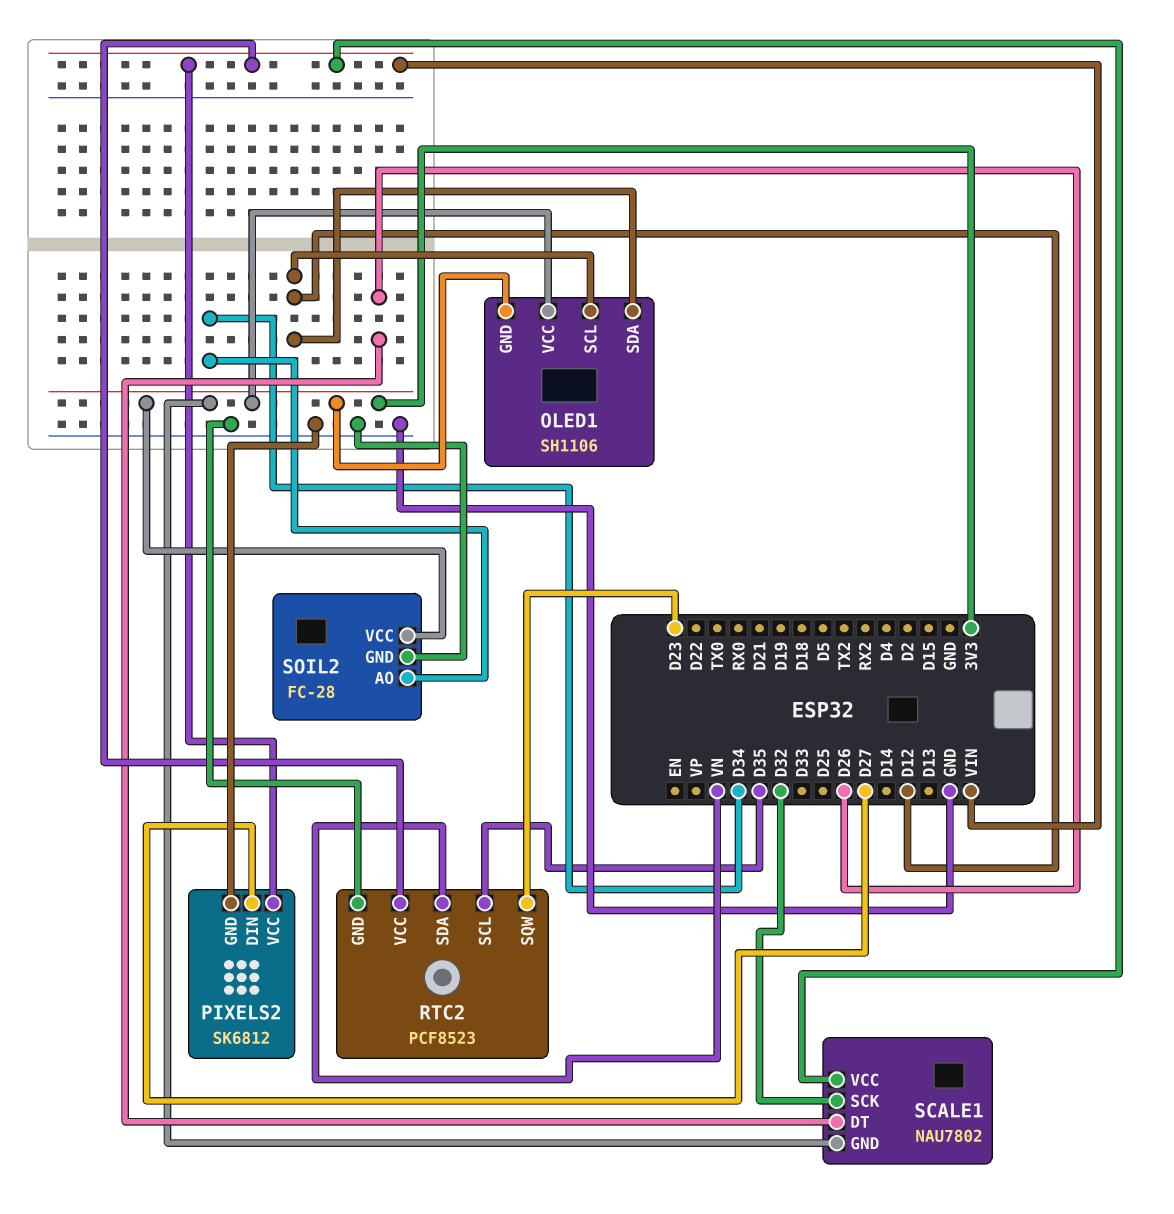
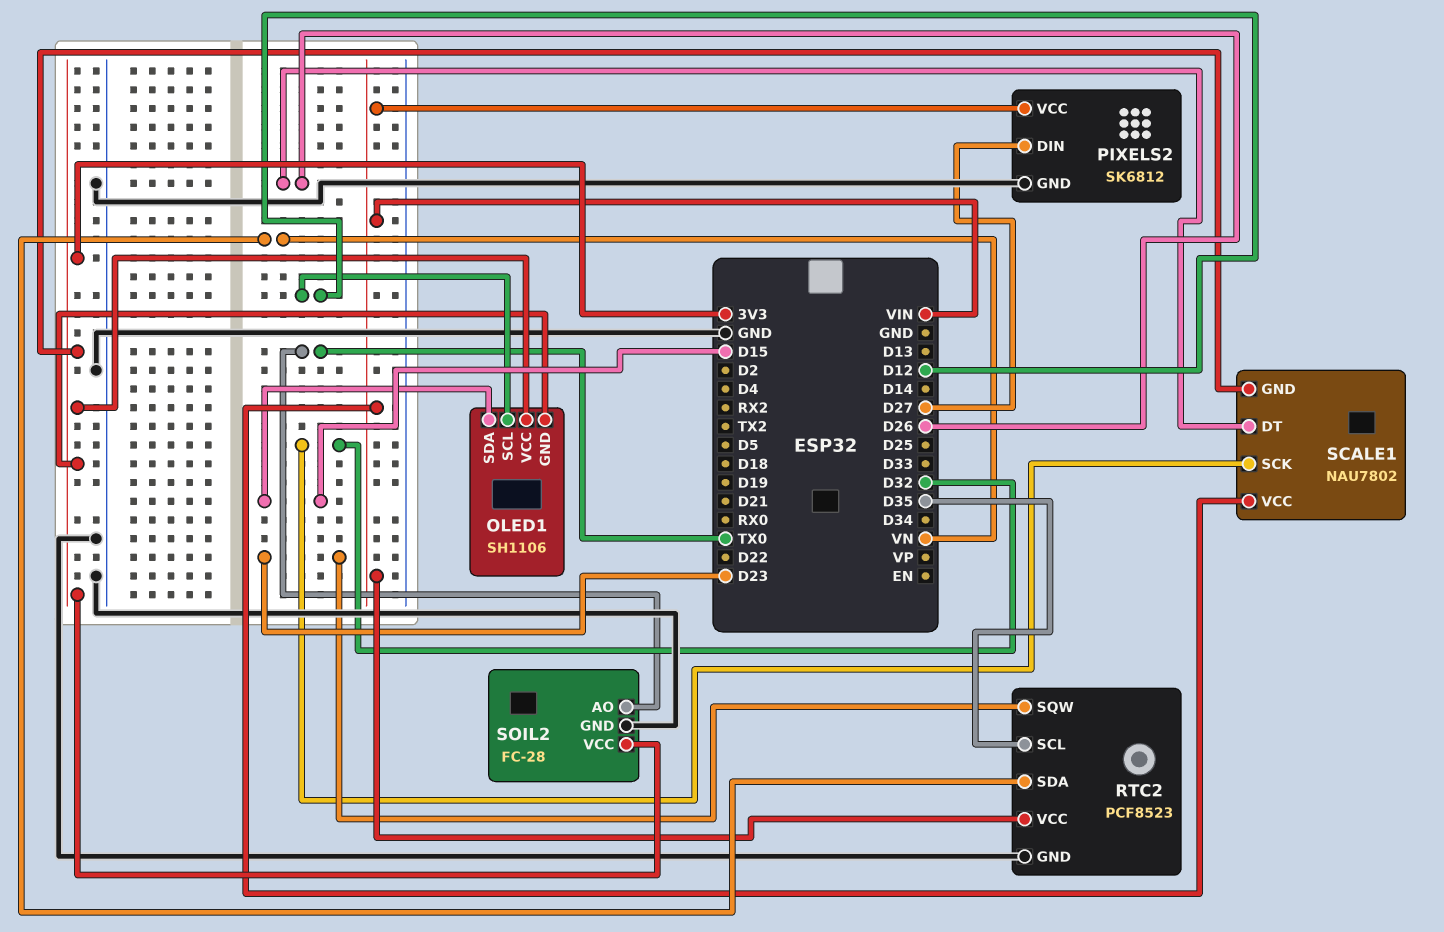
OLED1 pin SDA: D12 -> D15
SOIL2 pin AO: D34 -> TX0

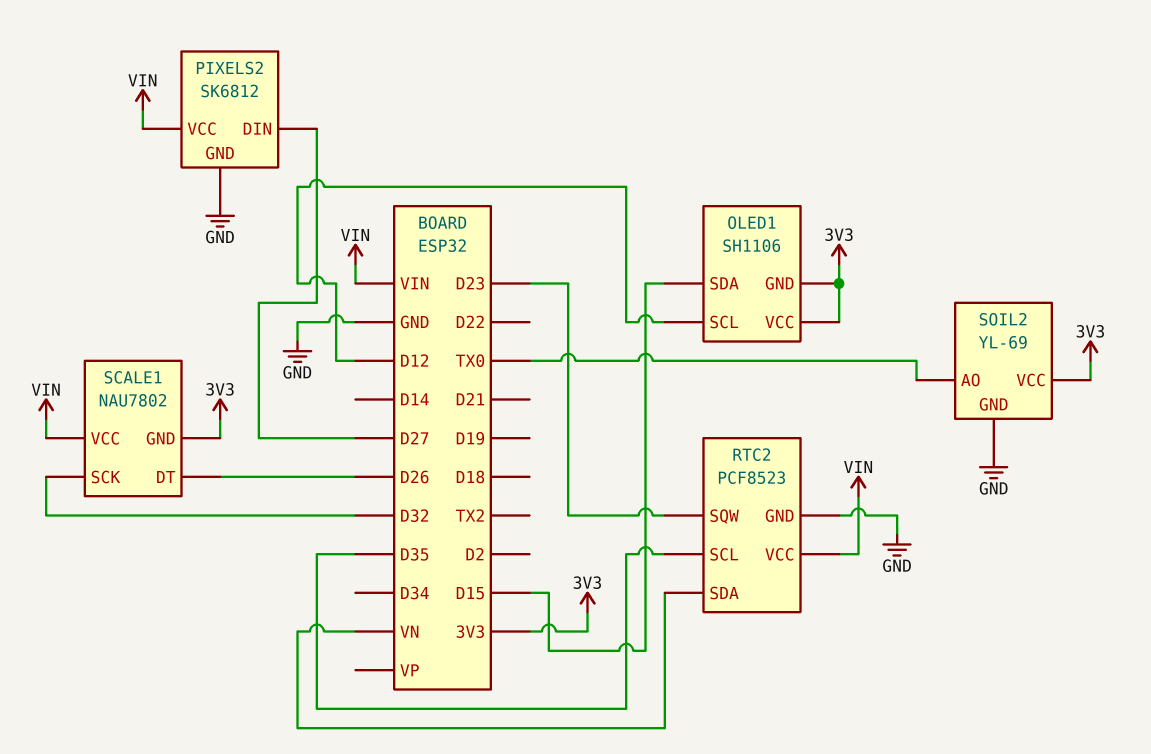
SOIL2: FC-28 -> YL-69

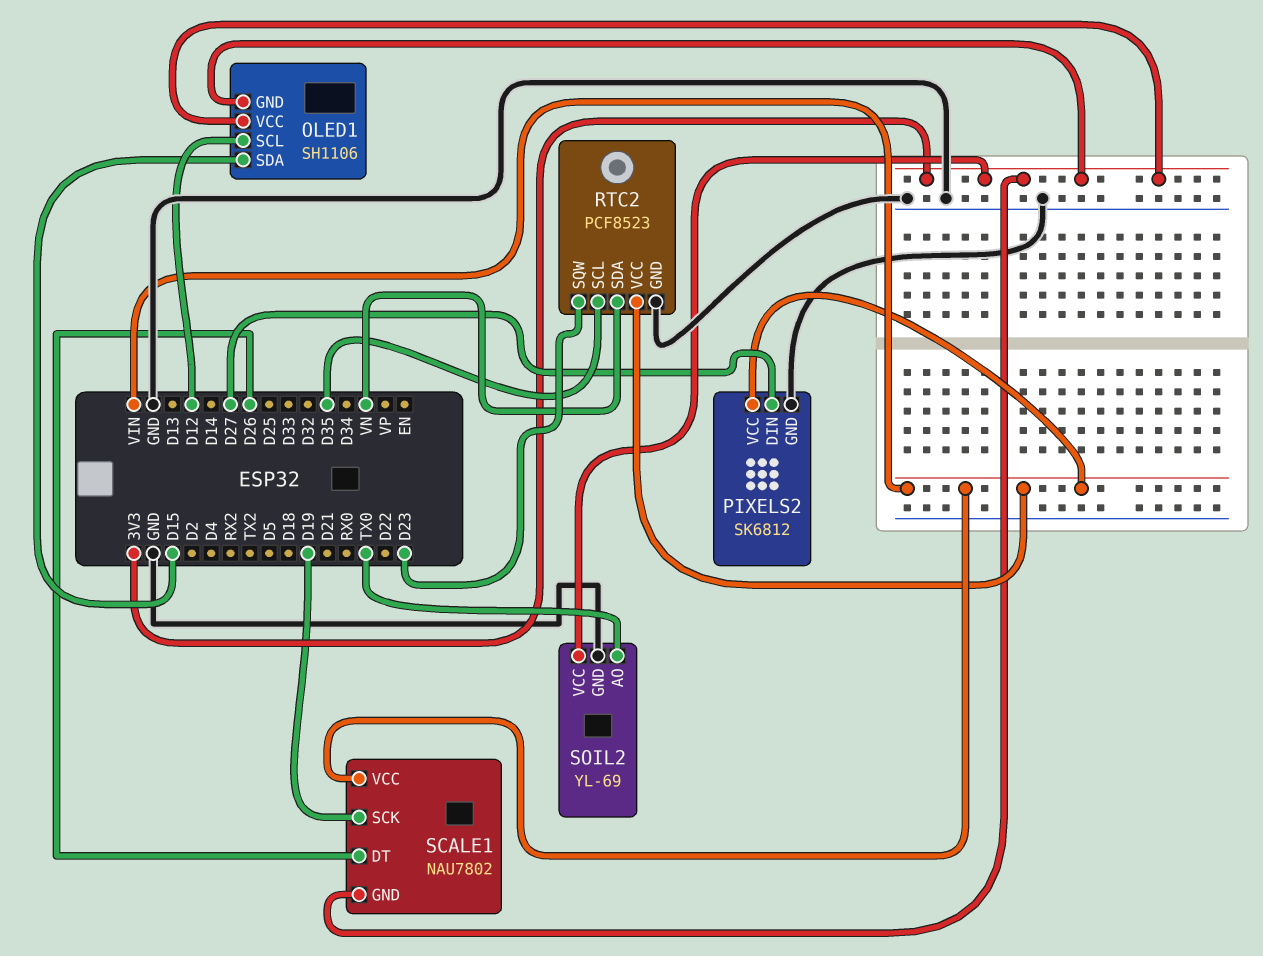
SCALE1 pin SCK: D32 -> D19

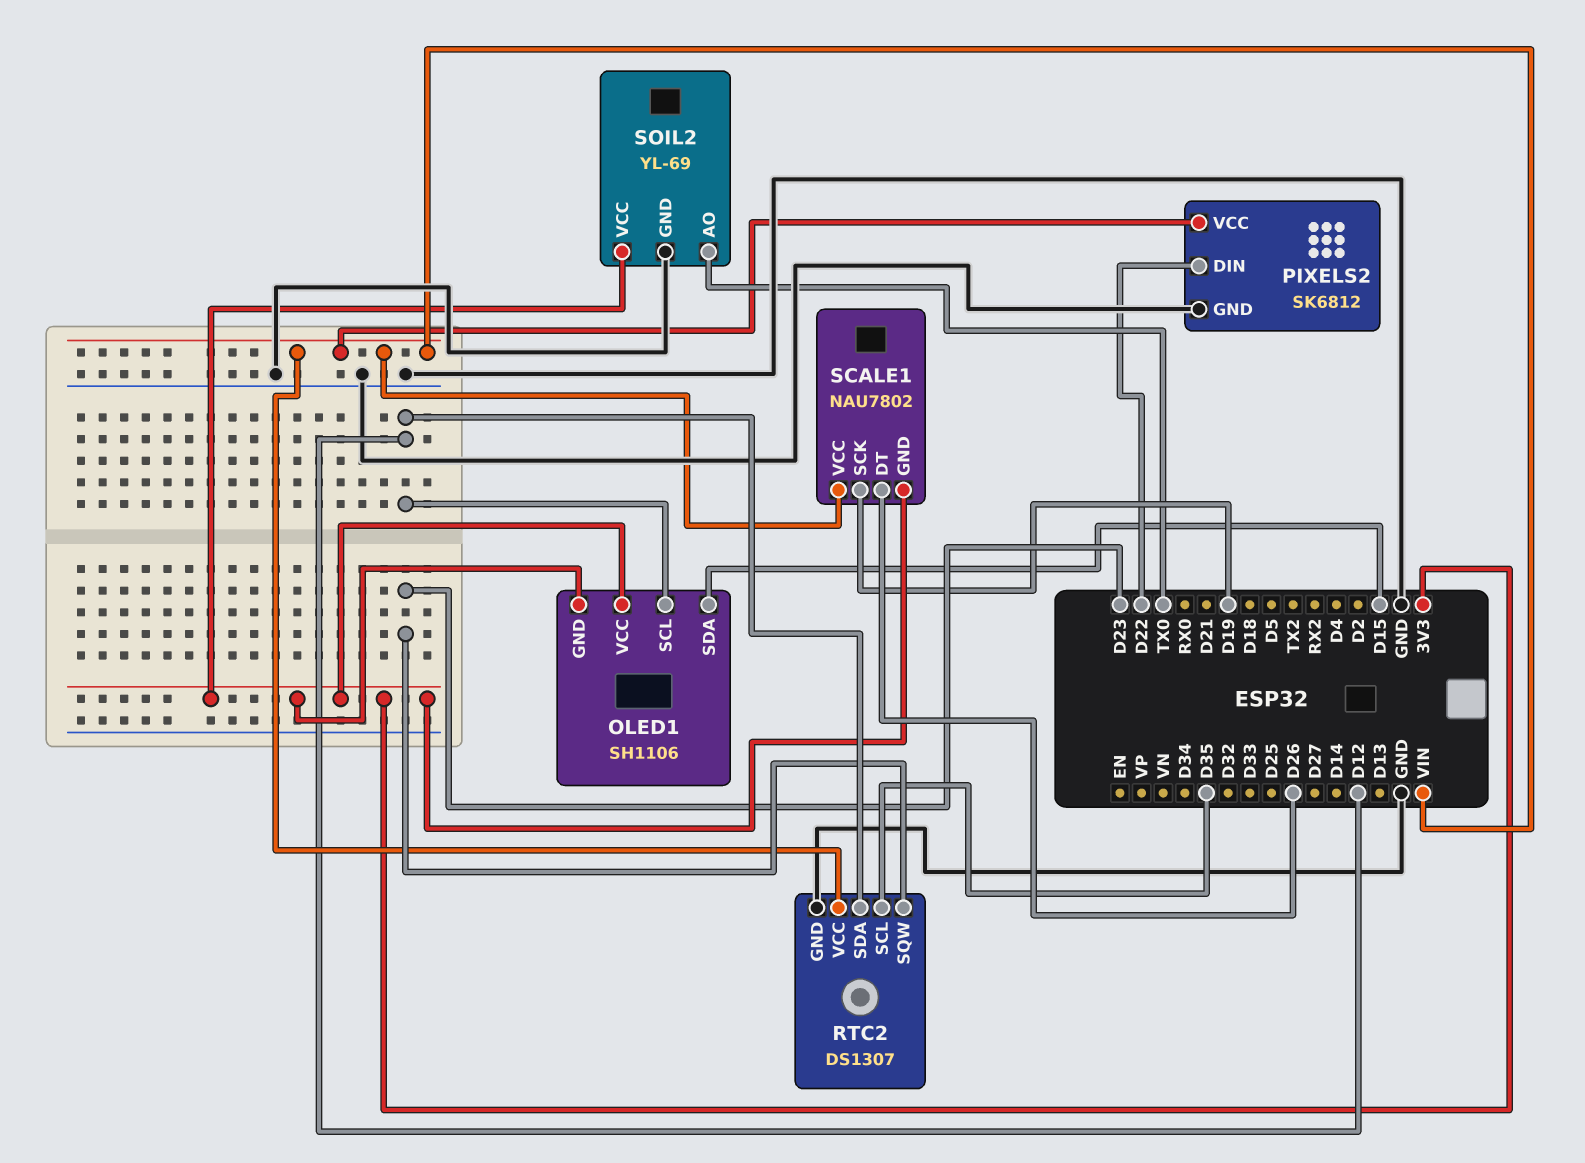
PIXELS2 pin DIN: D27 -> D22
RTC2: PCF8523 -> DS1307
RTC2 pin SDA: VN -> D12

